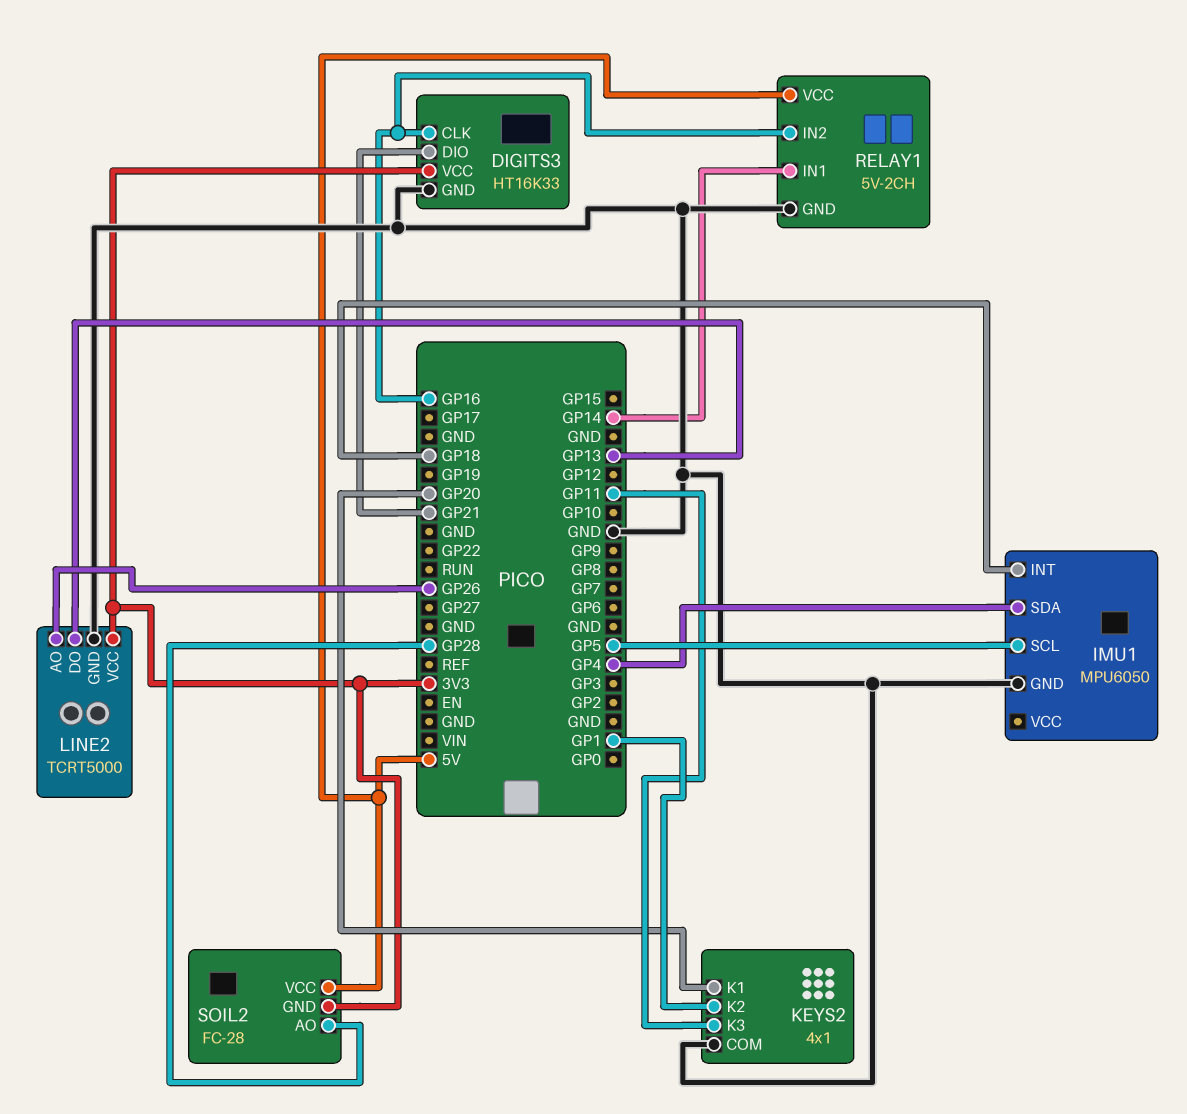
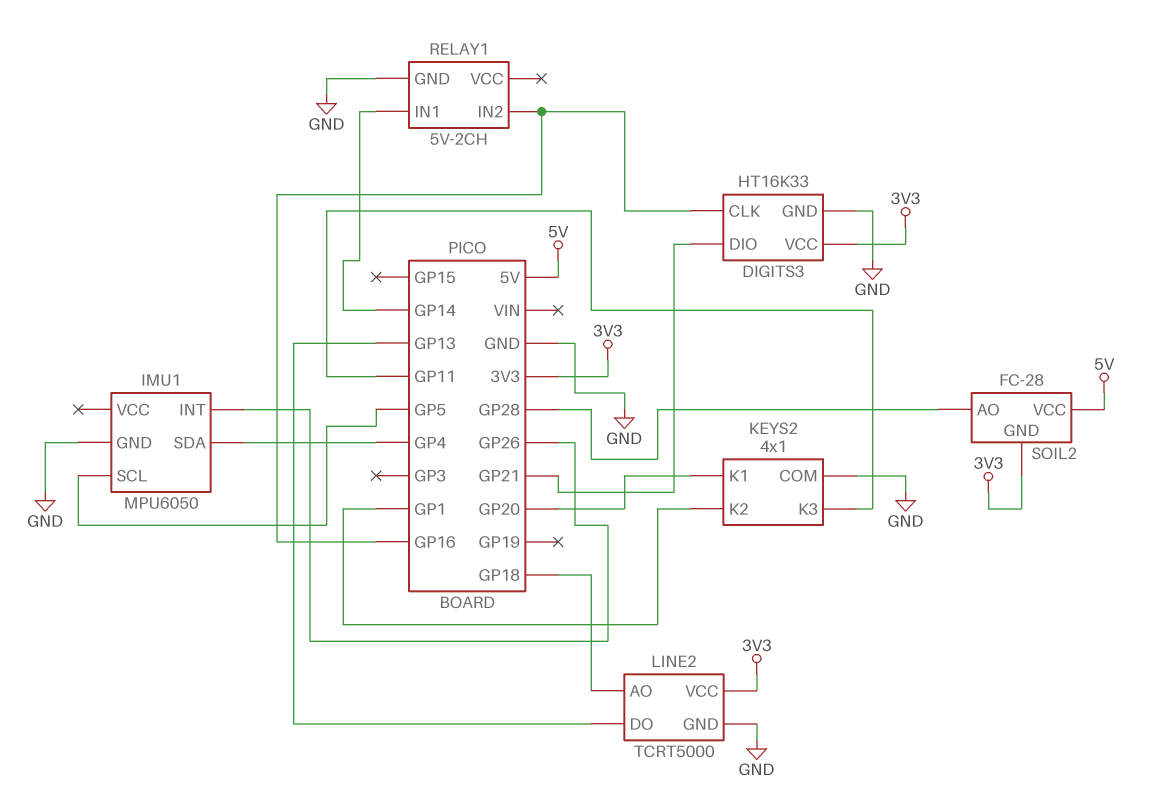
IMU1 pin INT: GP18 -> GP26
LINE2 pin AO: GP26 -> GP18
RELAY1 pin VCC: 5V -> none

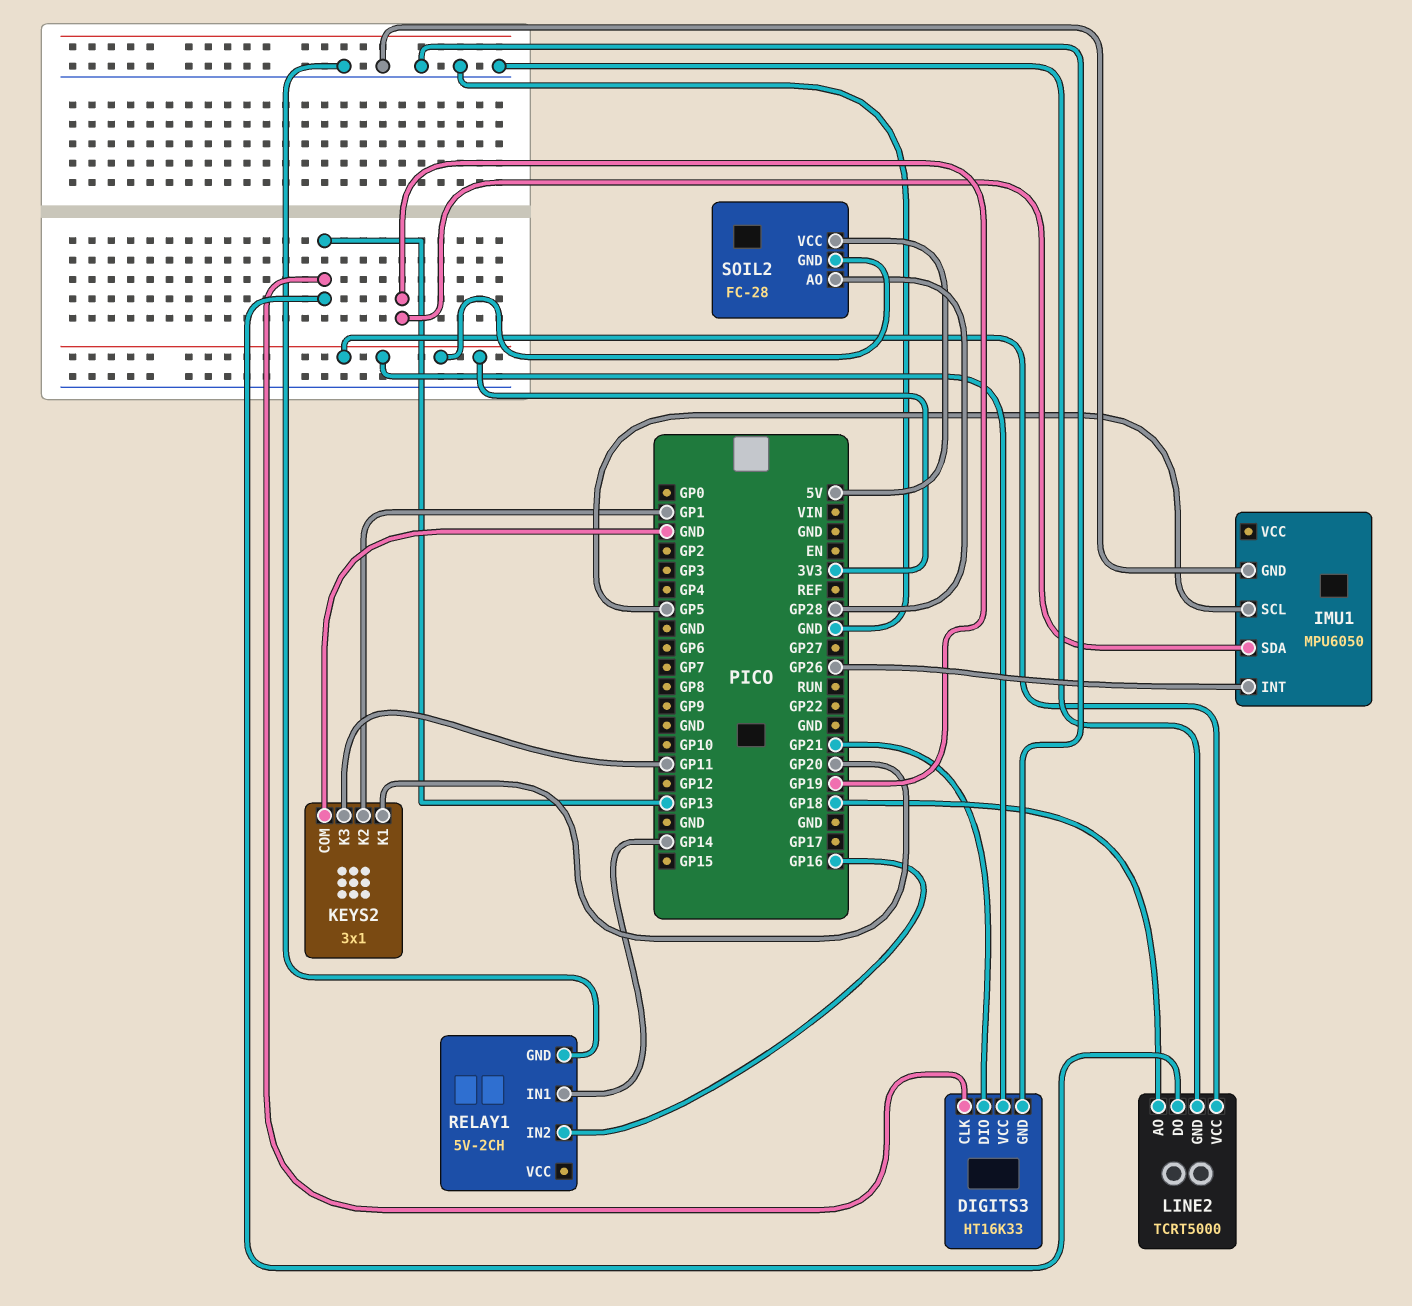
DIGITS3 pin CLK: GP16 -> GP13
IMU1 pin SDA: GP4 -> GP19
KEYS2: 4x1 -> 3x1

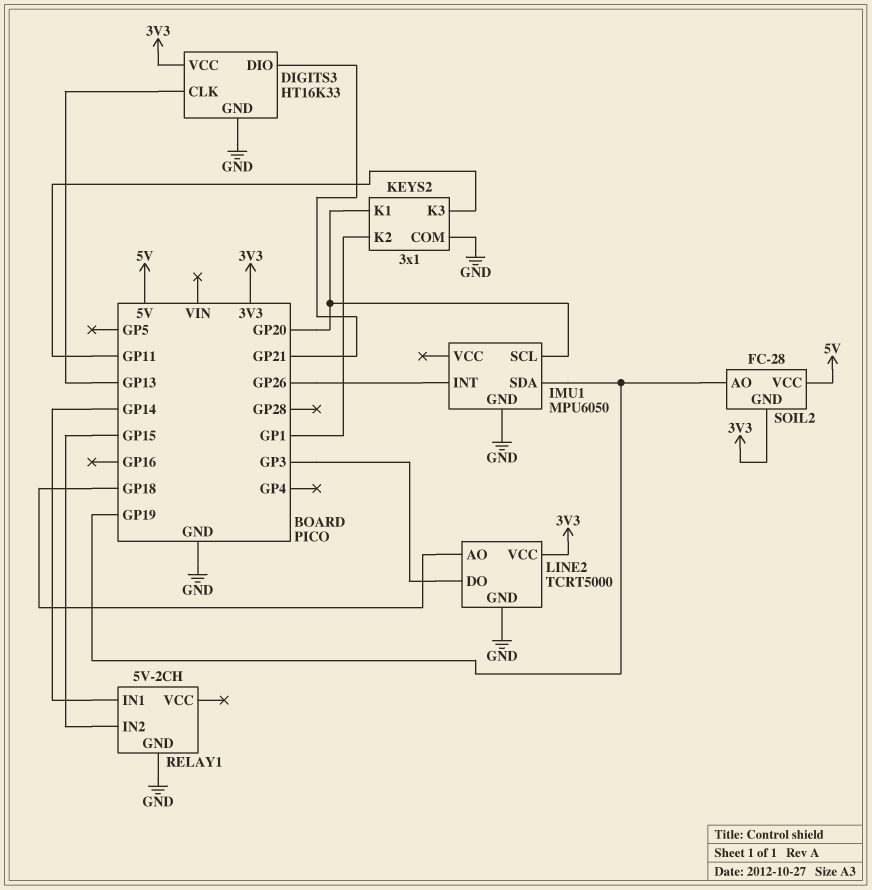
IMU1 pin SCL: GP5 -> GP20
LINE2 pin DO: GP13 -> GP3
RELAY1 pin IN2: GP16 -> GP15
SOIL2 pin AO: GP28 -> GP19

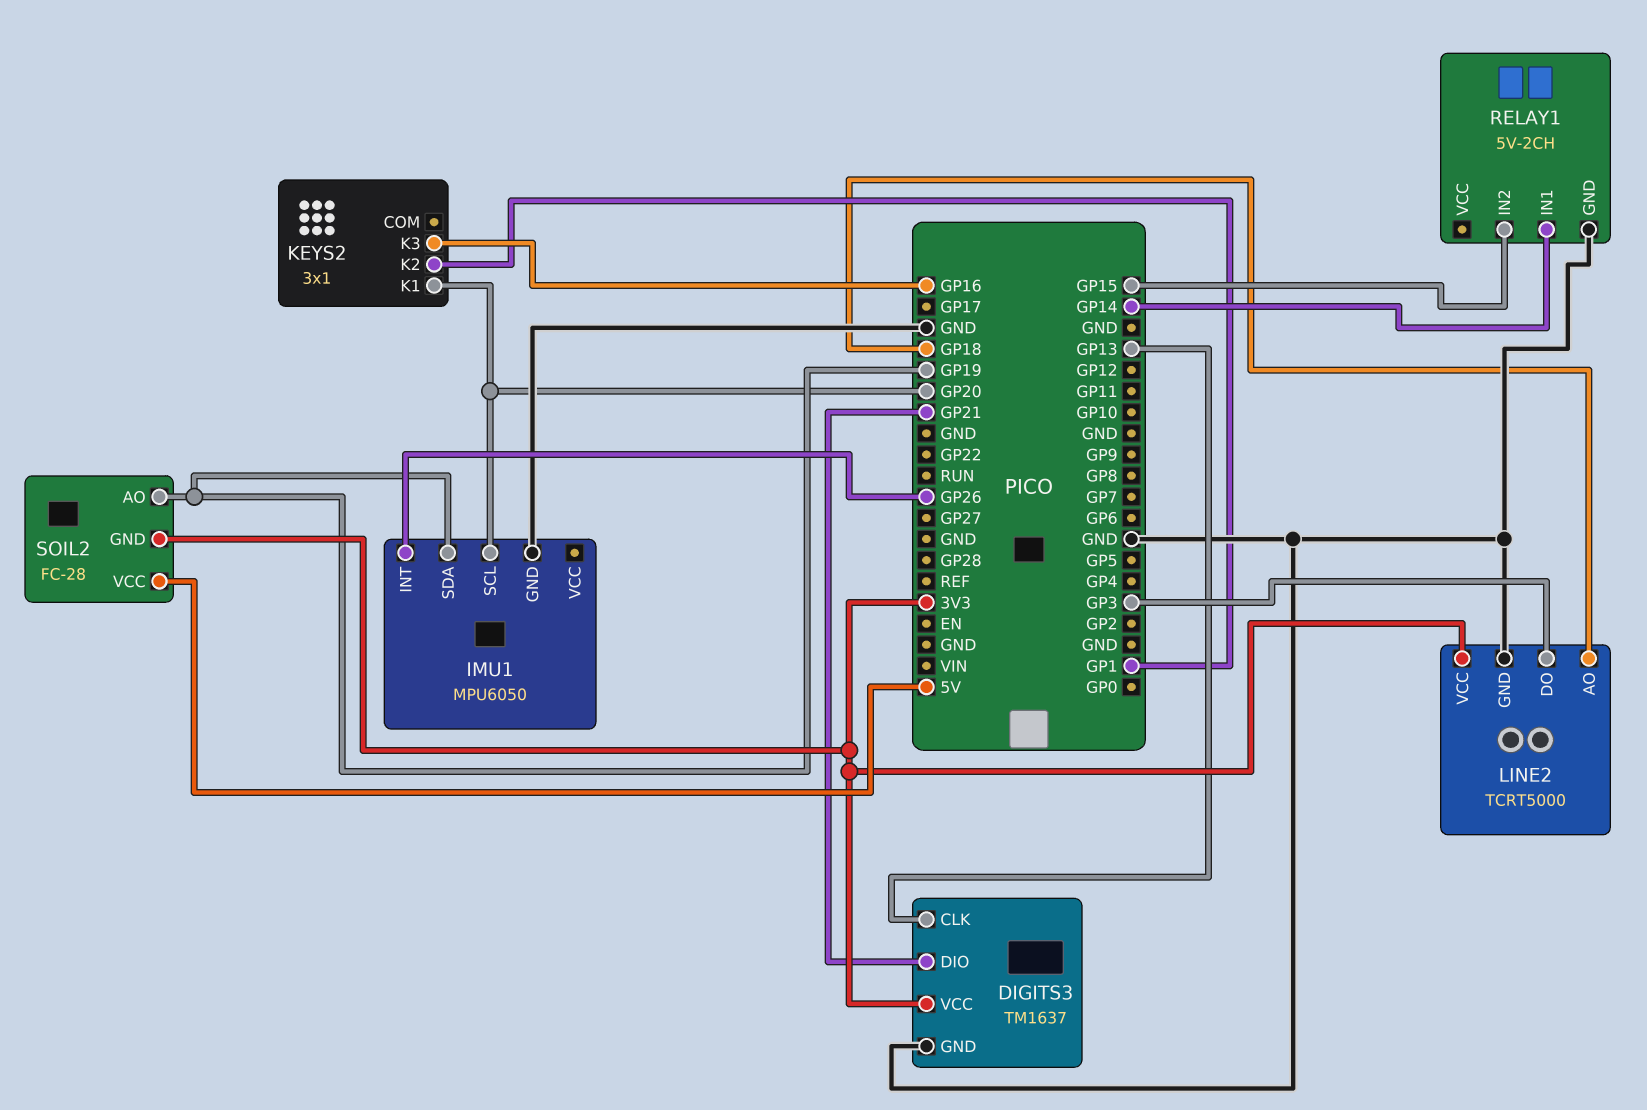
DIGITS3: HT16K33 -> TM1637
KEYS2 pin COM: GND -> none
KEYS2 pin K3: GP11 -> GP16

